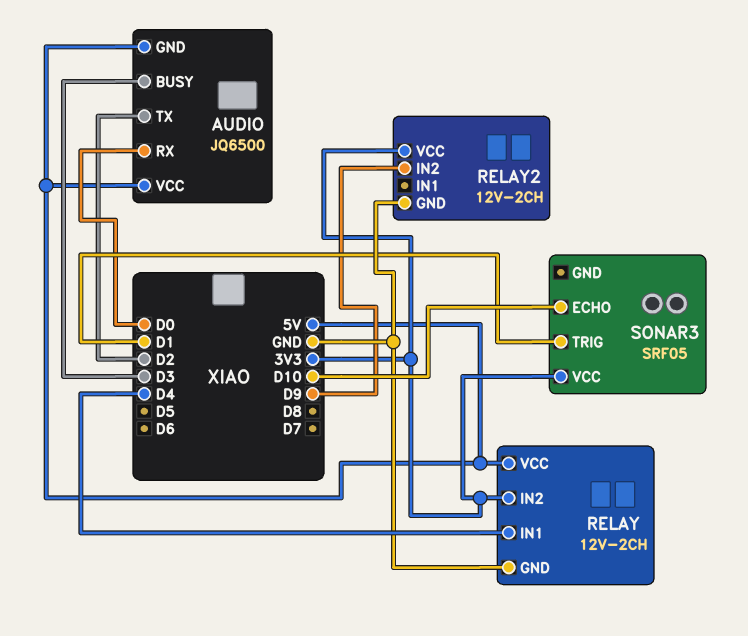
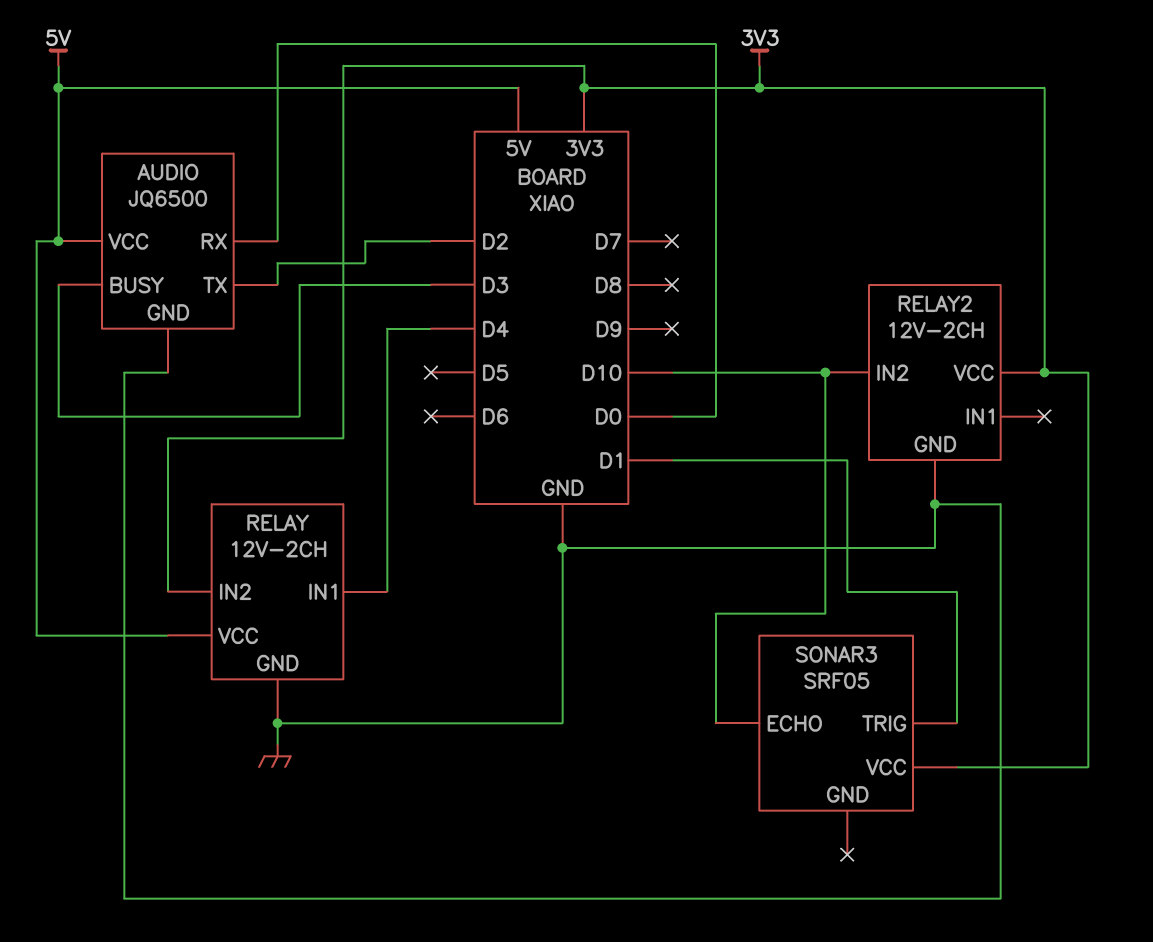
AUDIO pin GND: 5V -> GND
RELAY2 pin IN2: D9 -> D10

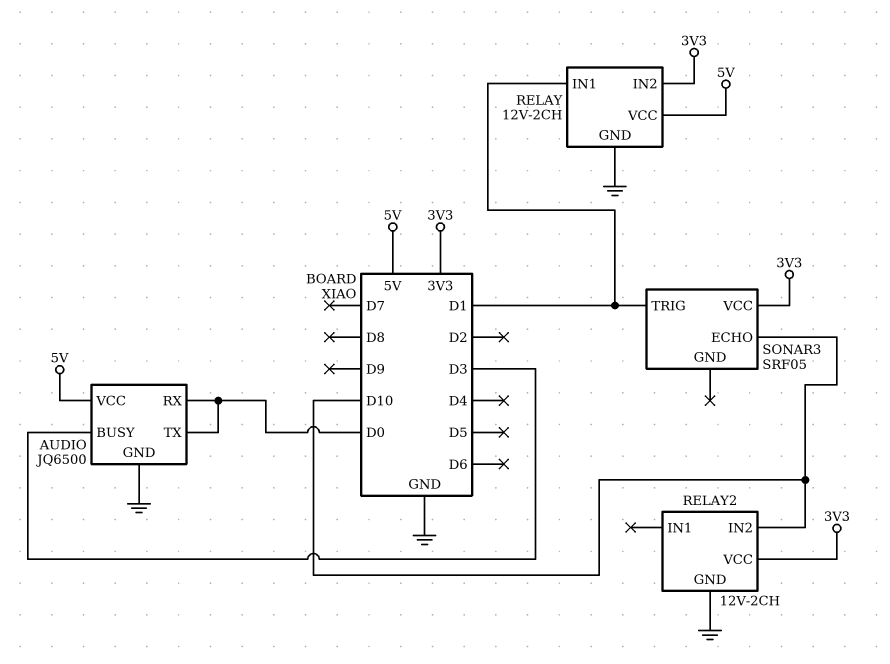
AUDIO pin TX: D2 -> D0
RELAY pin IN1: D4 -> D1

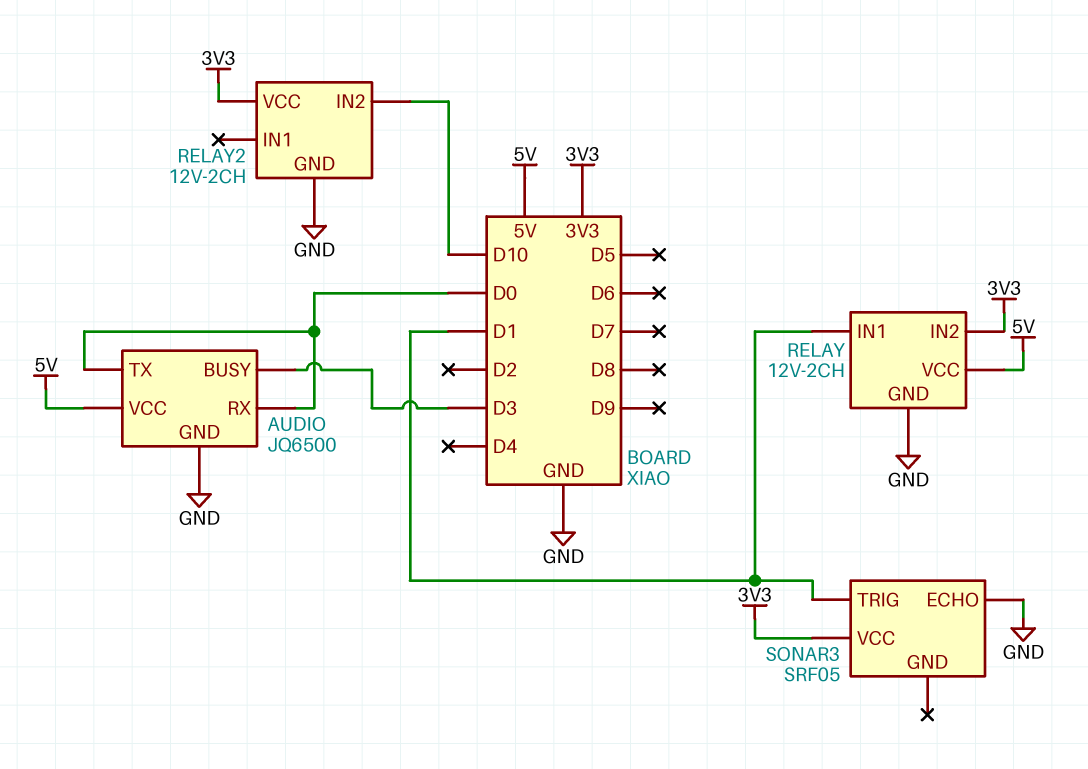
SONAR3 pin ECHO: D10 -> GND

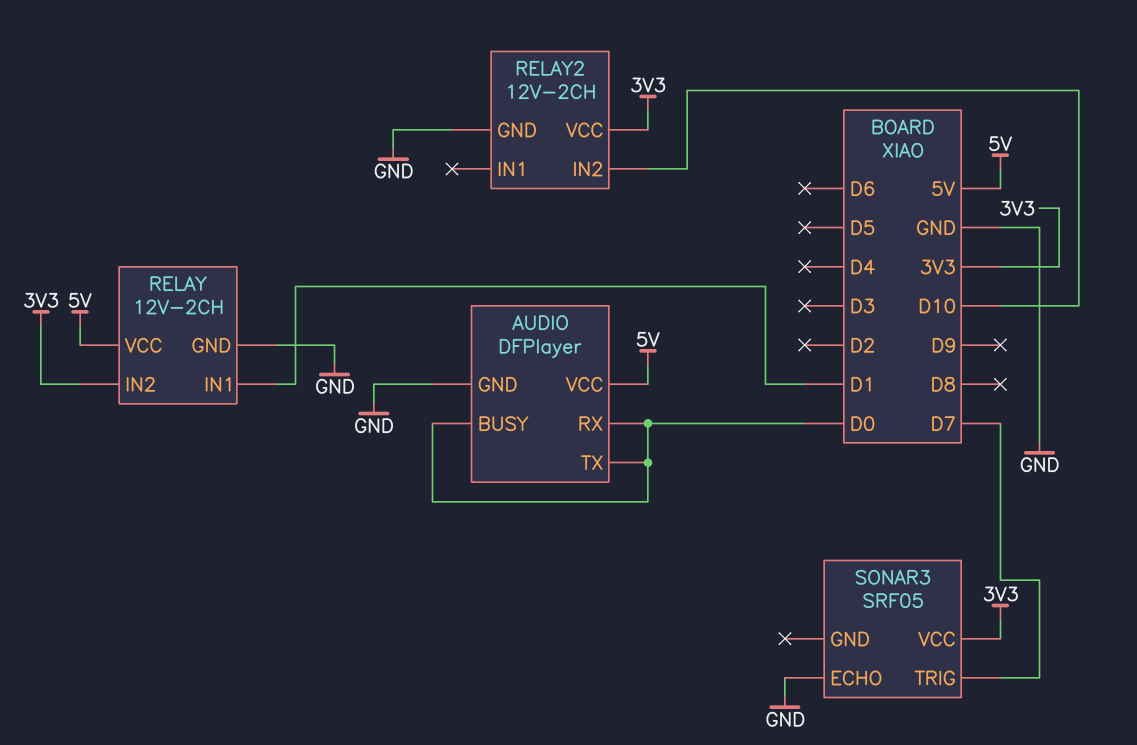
AUDIO: JQ6500 -> DFPlayer
AUDIO pin BUSY: D3 -> D0
SONAR3 pin TRIG: D1 -> D7

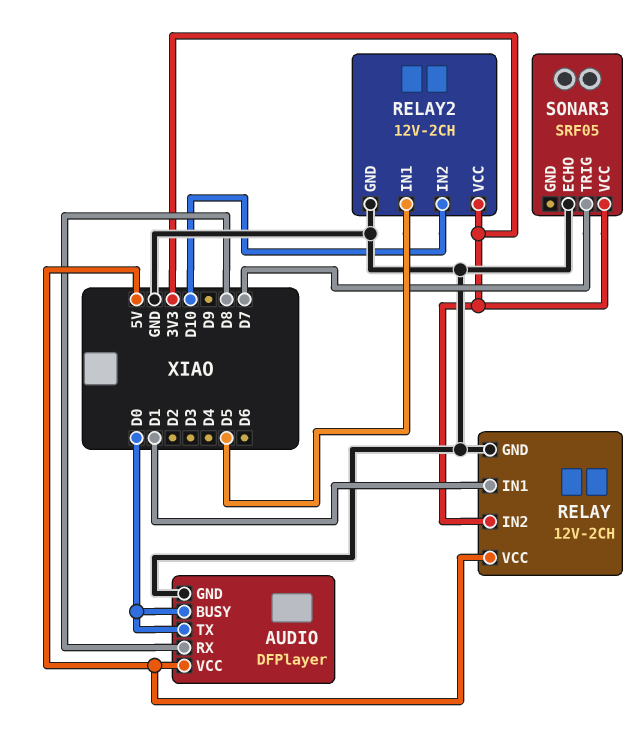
AUDIO pin RX: D0 -> D8
RELAY2 pin IN1: none -> D5

